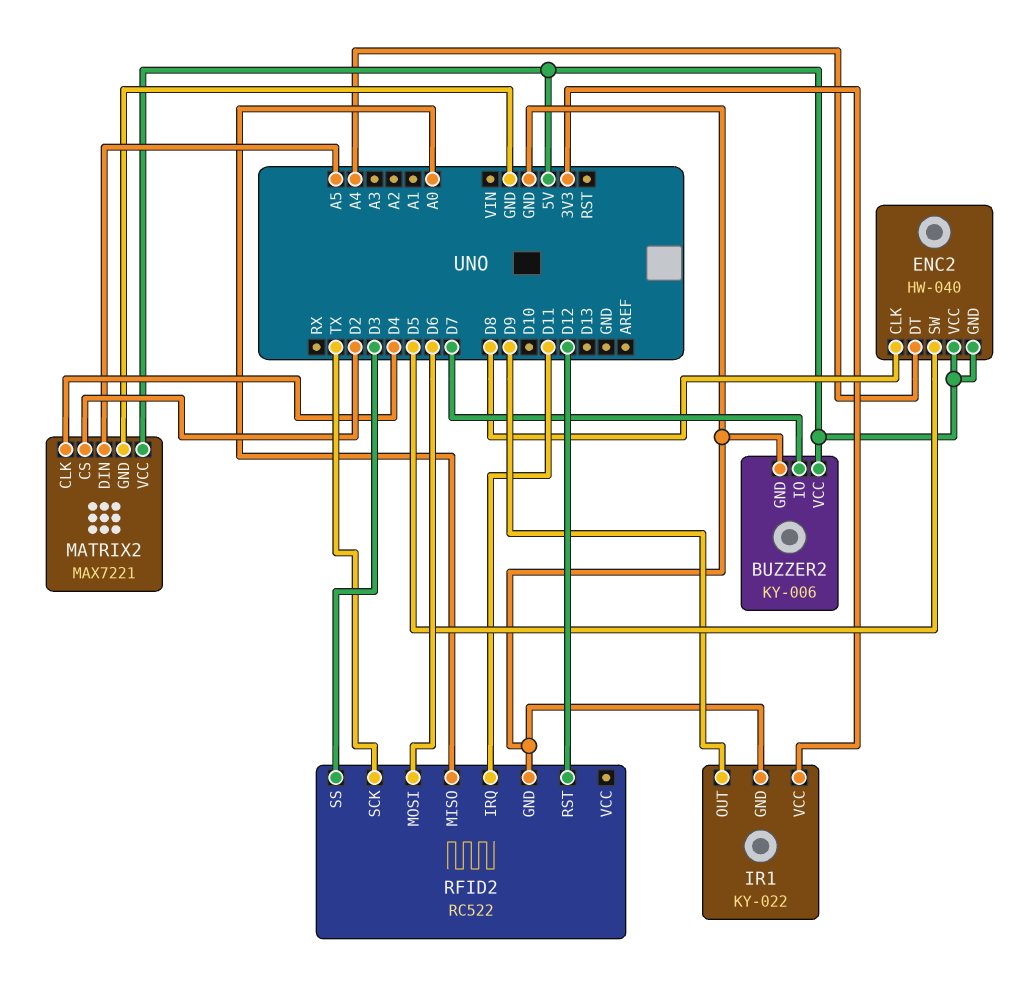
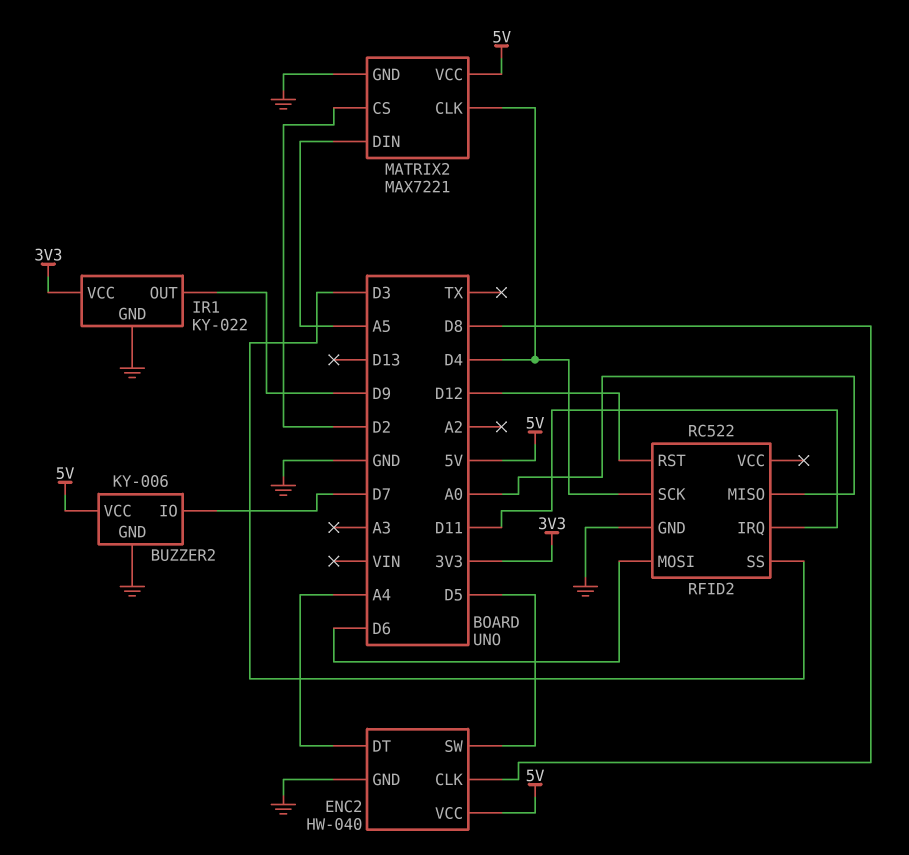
ENC2 pin GND: 5V -> GND
RFID2 pin SCK: TX -> D4

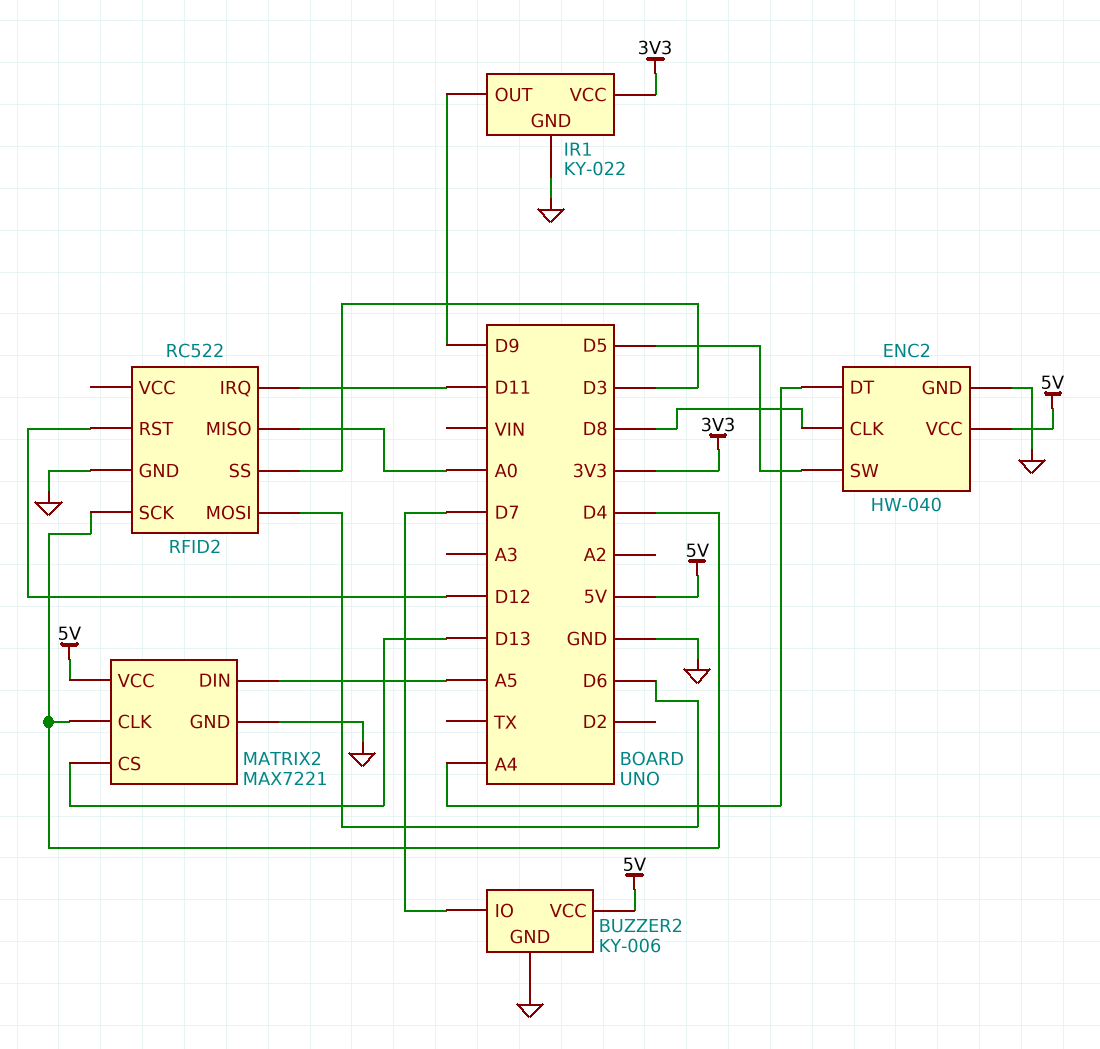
MATRIX2 pin CS: D2 -> D13

